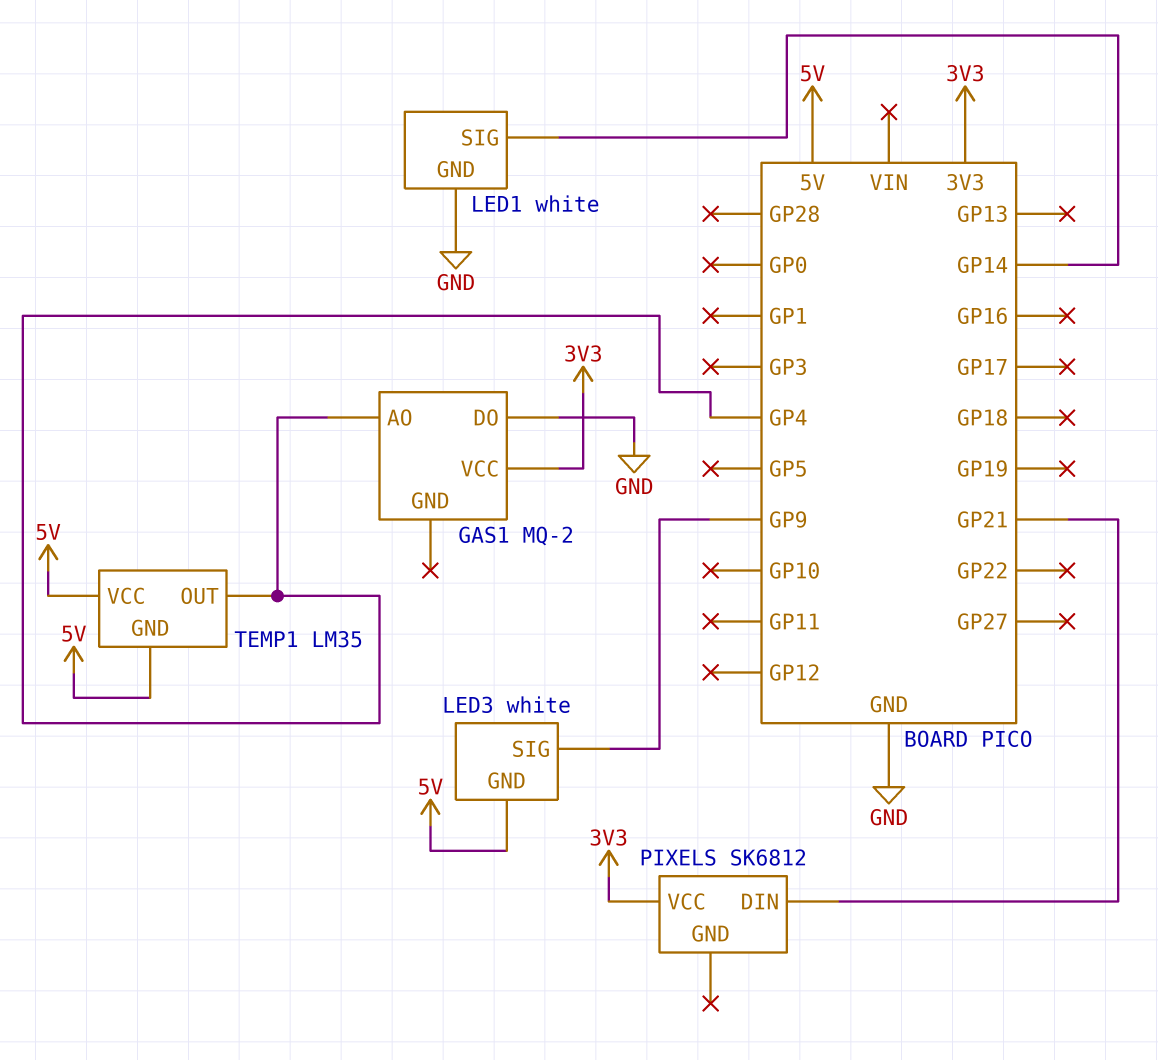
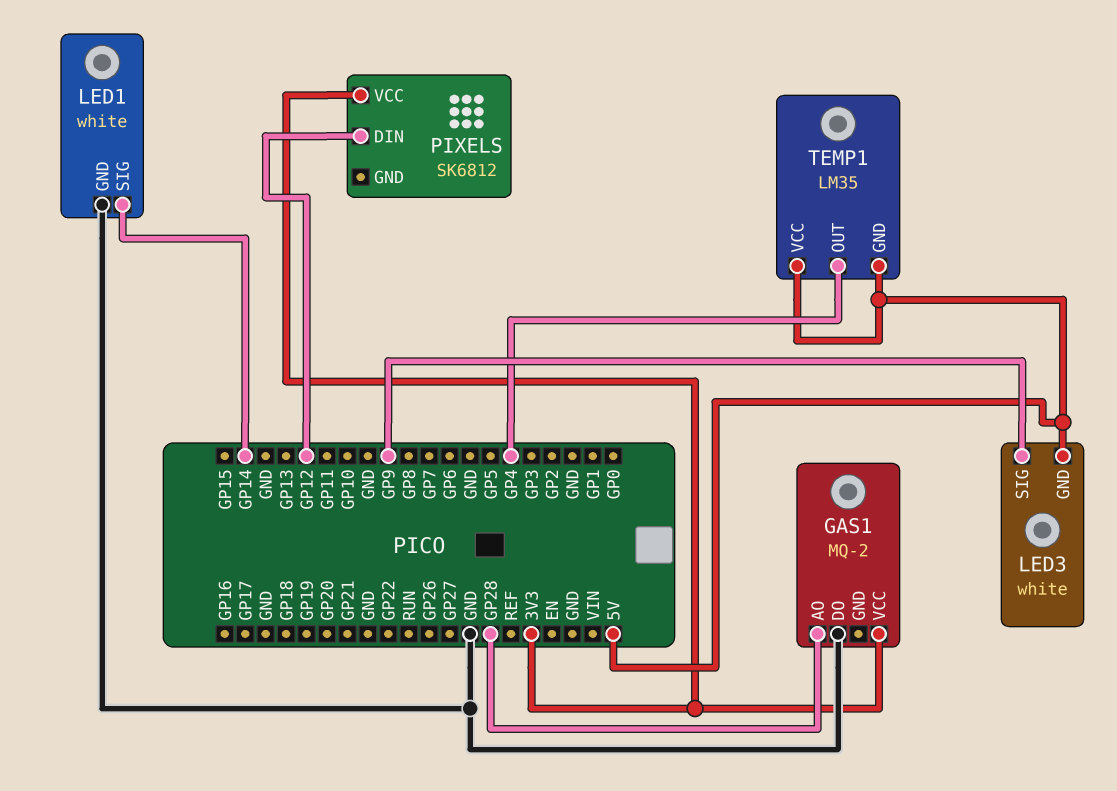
GAS1 pin AO: GP4 -> GP28
PIXELS pin DIN: GP21 -> GP12

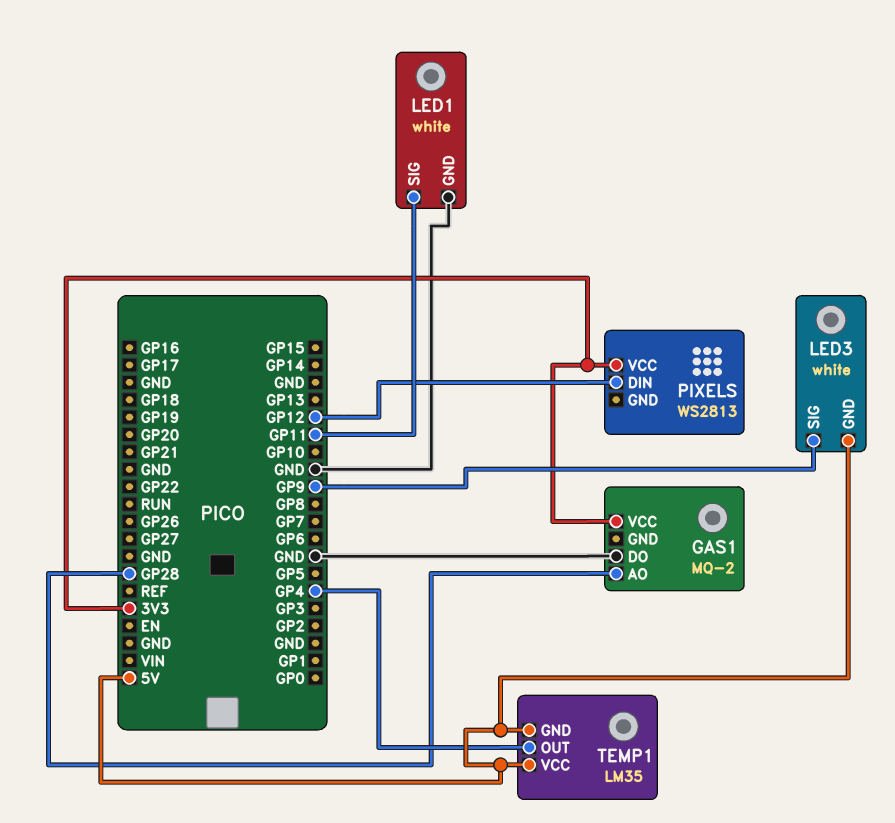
LED1 pin SIG: GP14 -> GP11
PIXELS: SK6812 -> WS2813

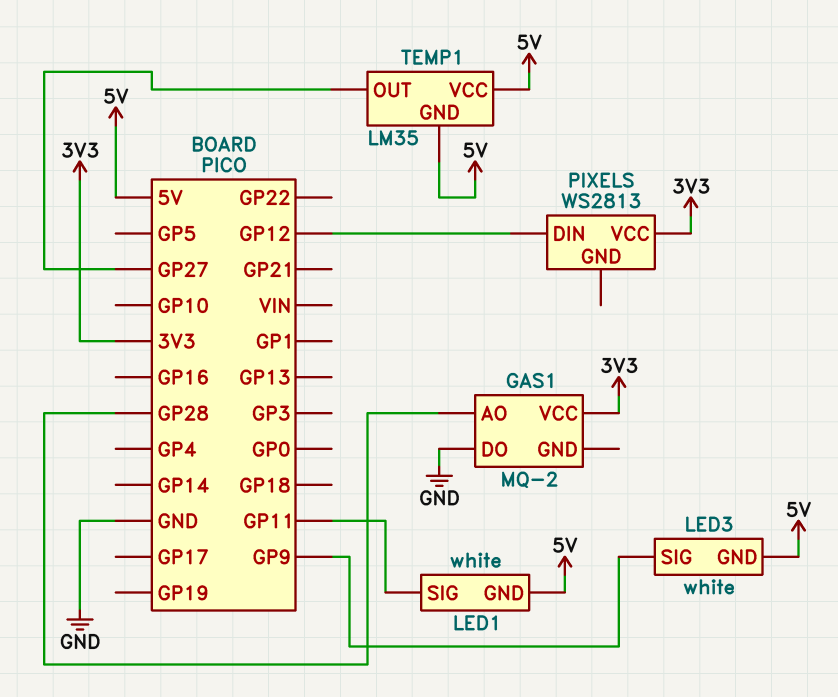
LED1 pin GND: GND -> 5V
TEMP1 pin OUT: GP4 -> GP27

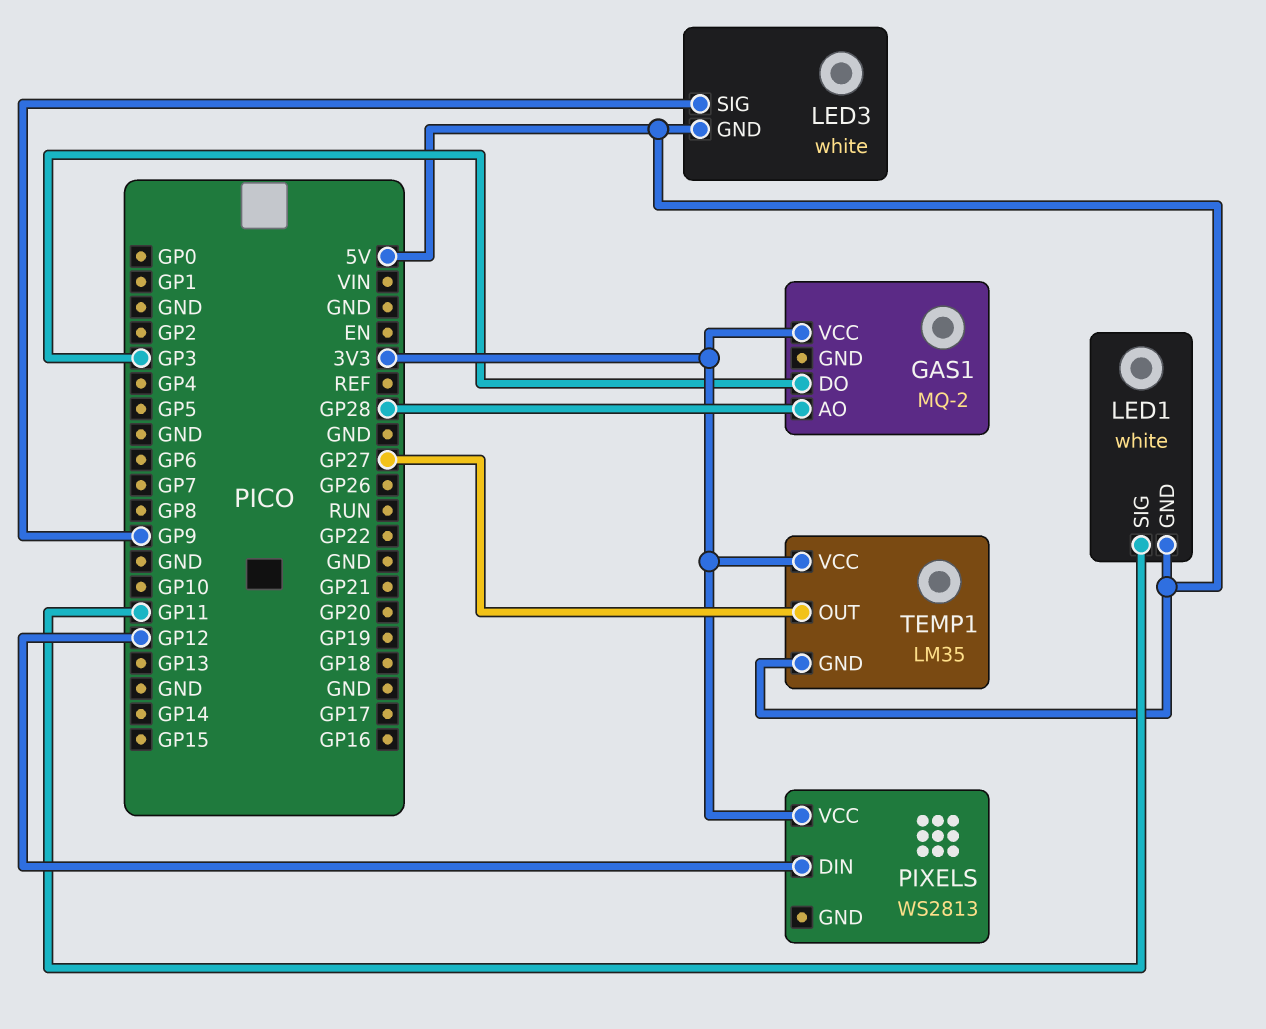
GAS1 pin DO: GND -> GP3
TEMP1 pin VCC: 5V -> 3V3

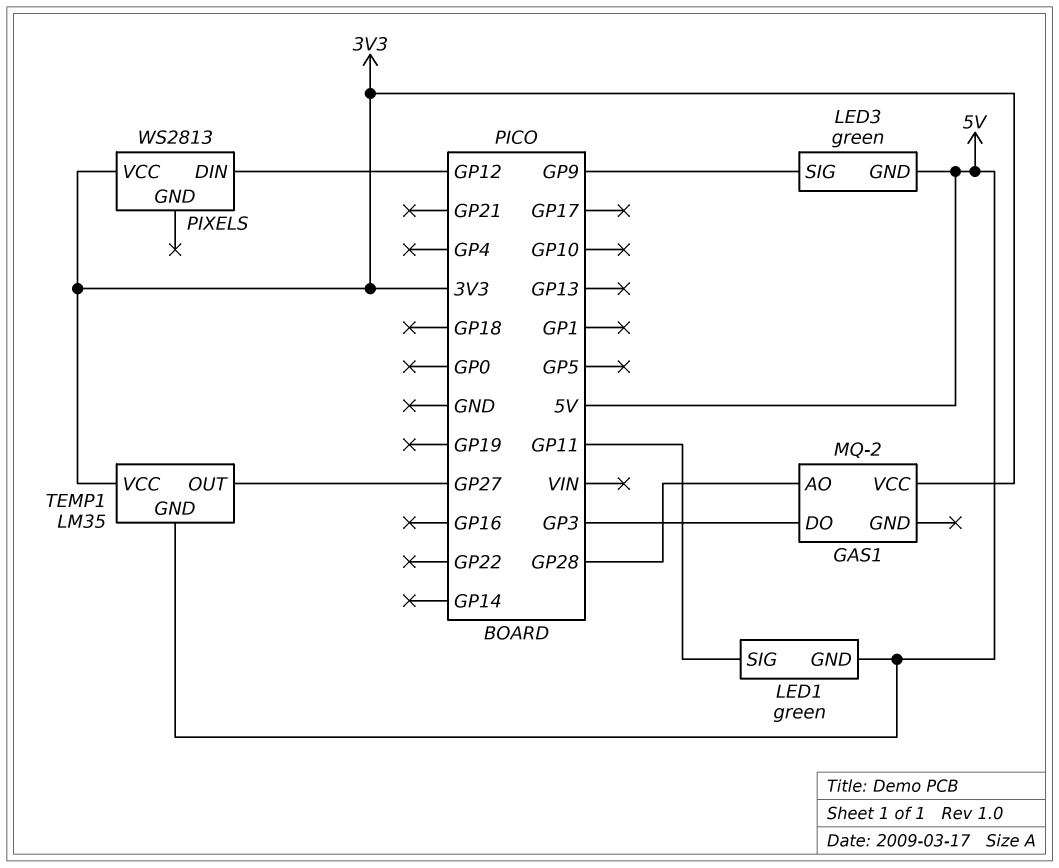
LED1: white -> green
LED3: white -> green

